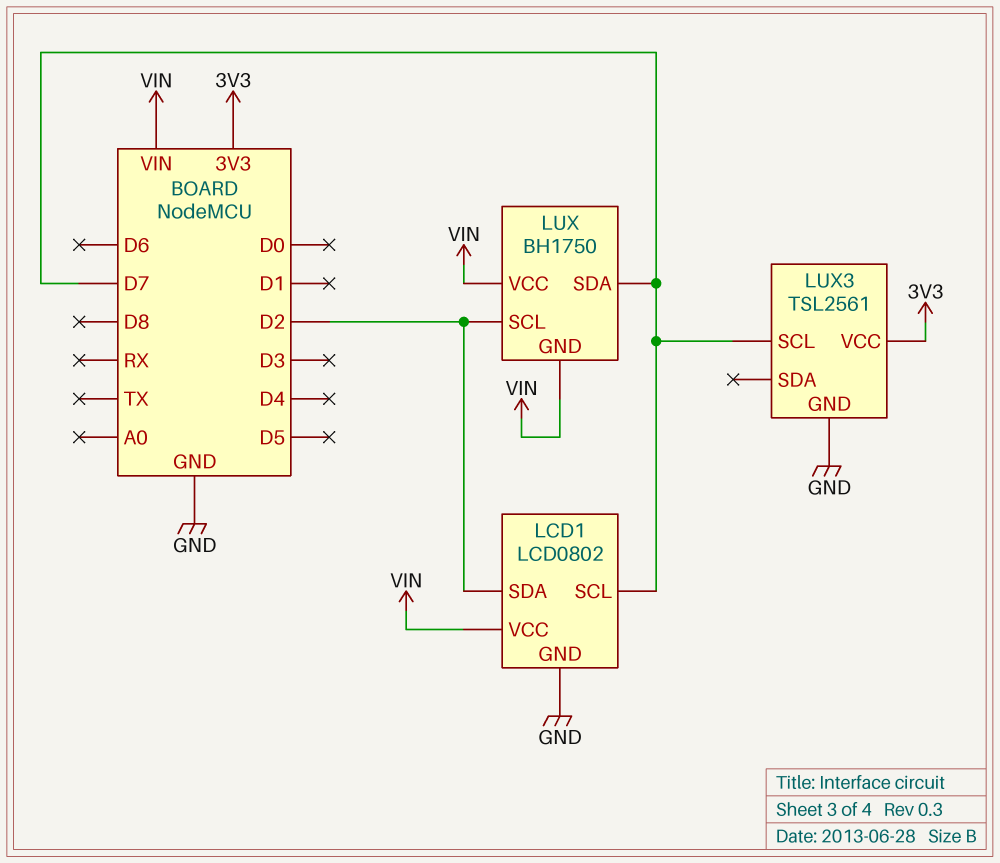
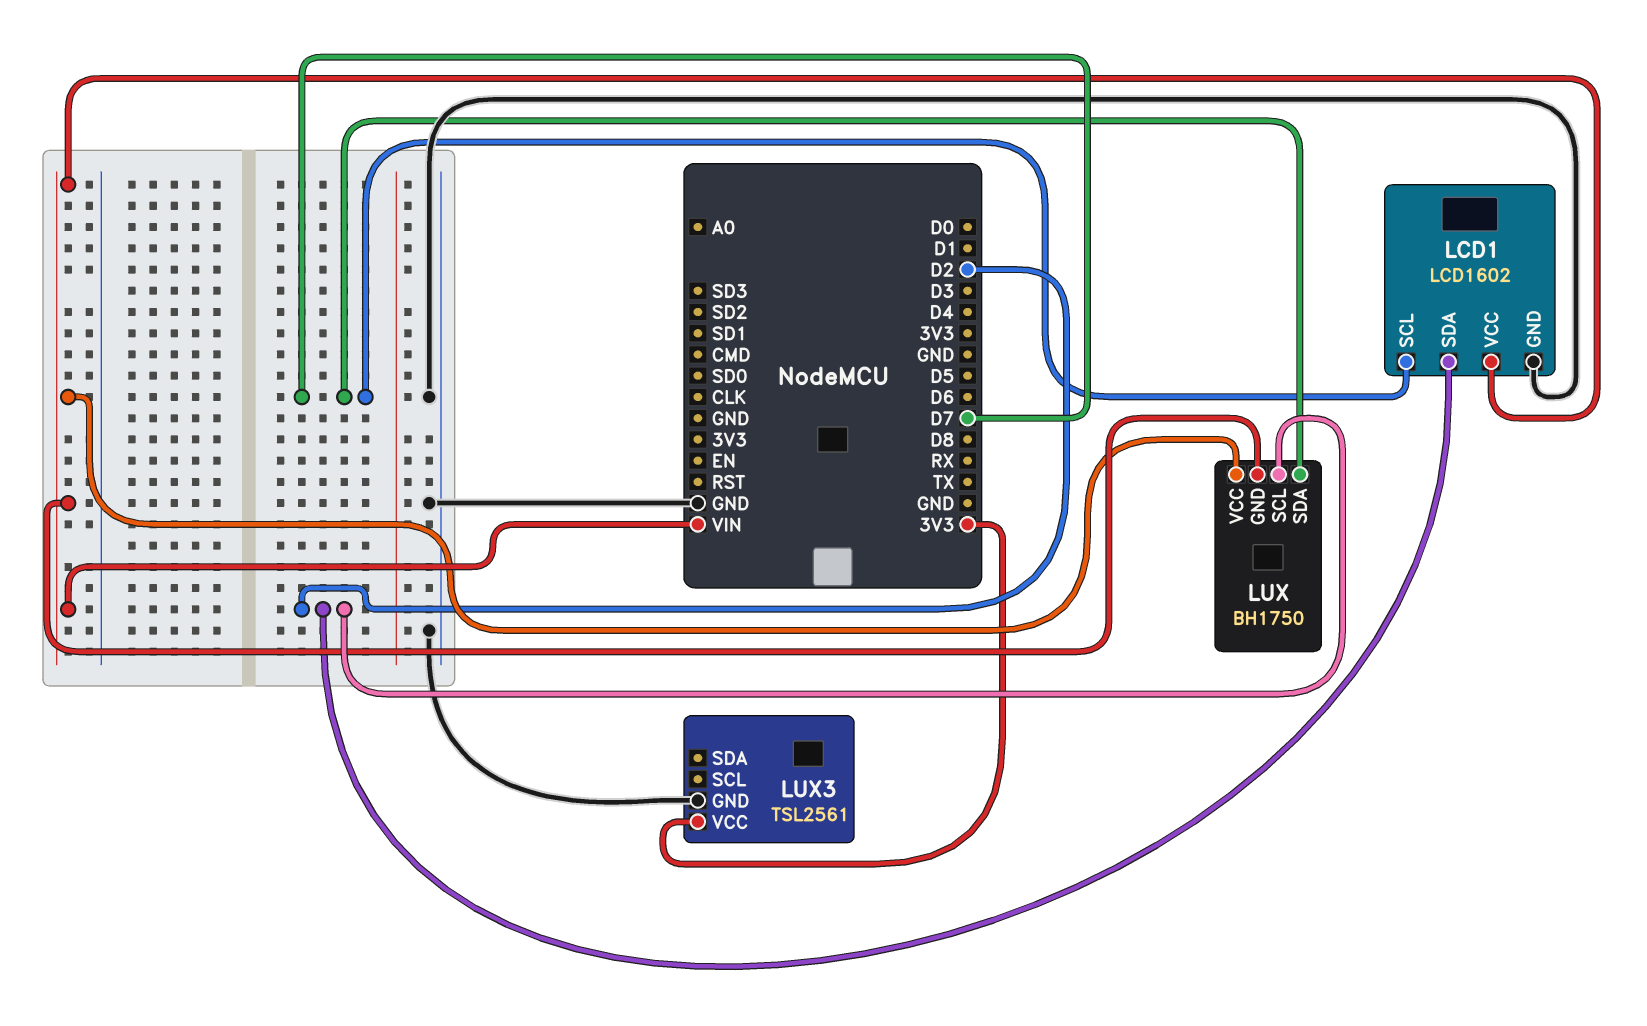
LCD1: LCD0802 -> LCD1602
LUX3 pin SCL: D7 -> none

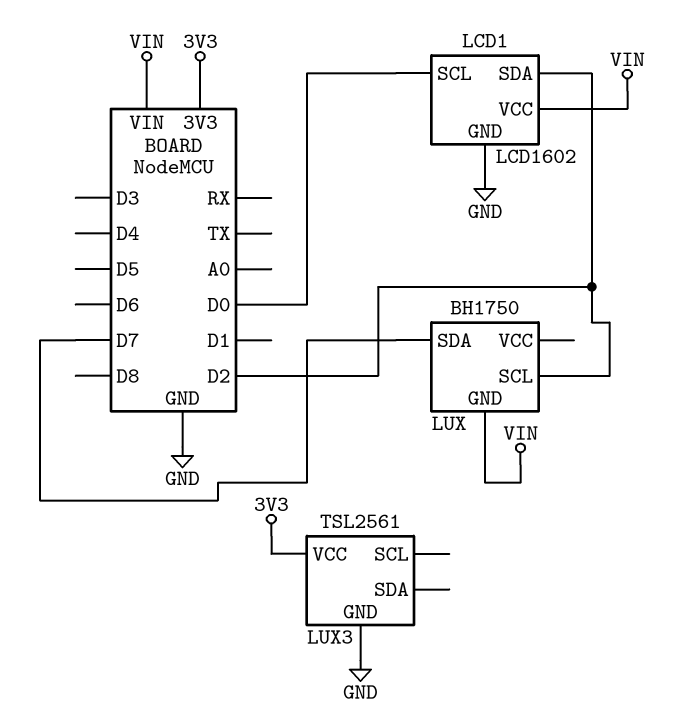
LCD1 pin SCL: D7 -> D0
LUX pin VCC: VIN -> none

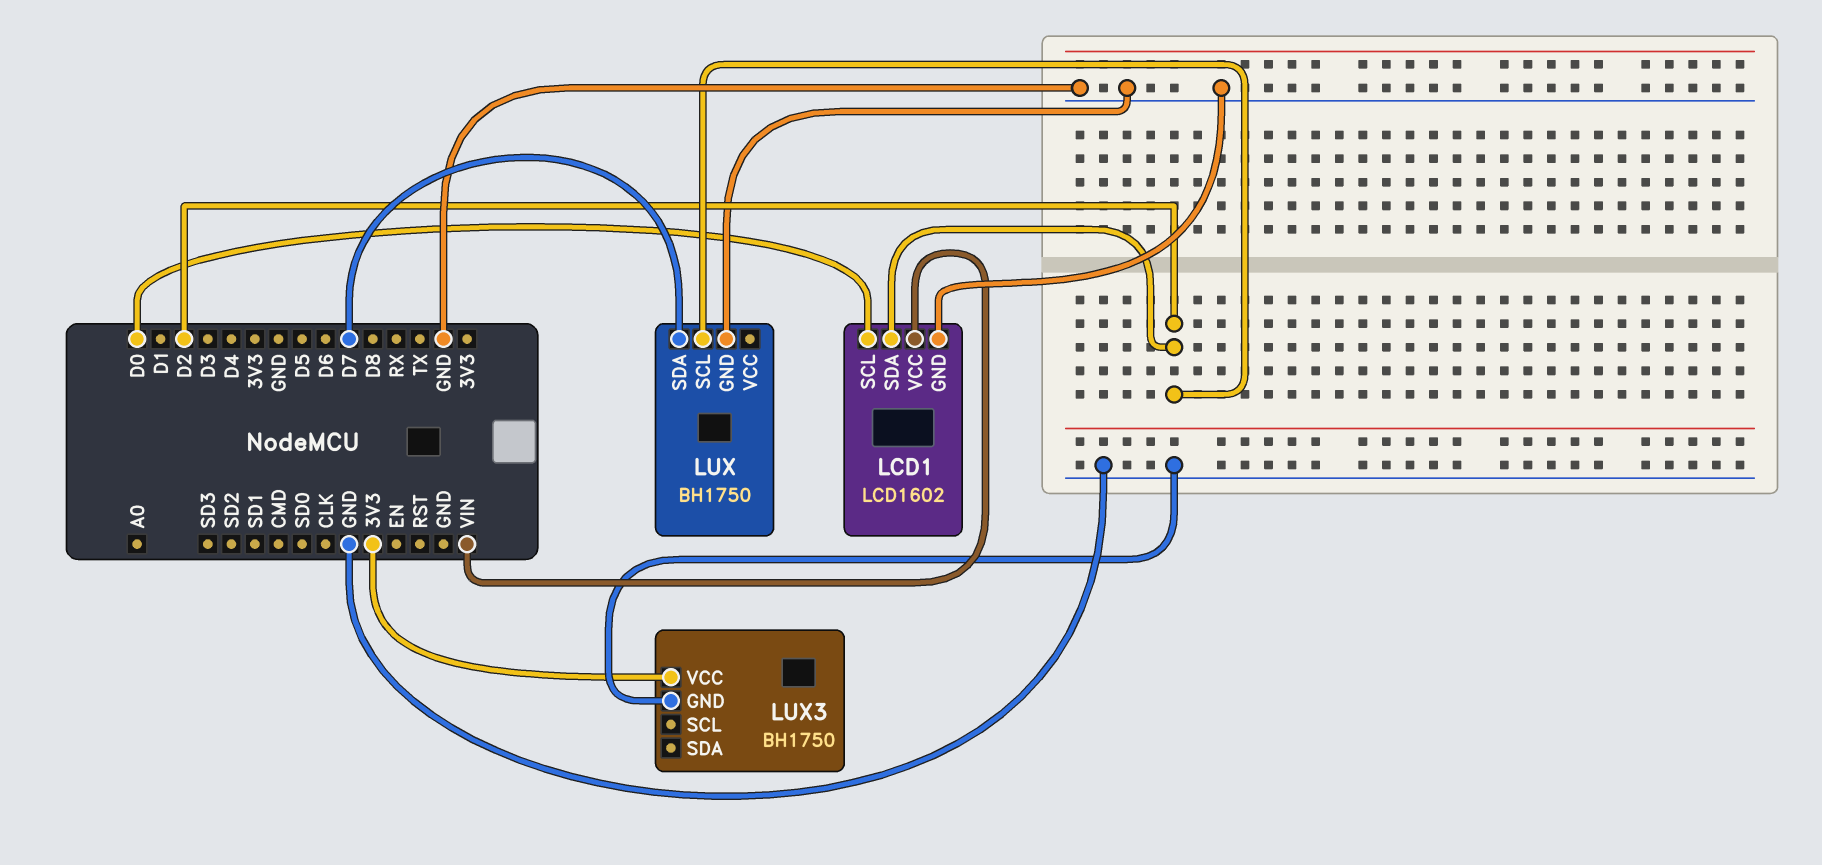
LUX pin GND: VIN -> GND
LUX3: TSL2561 -> BH1750

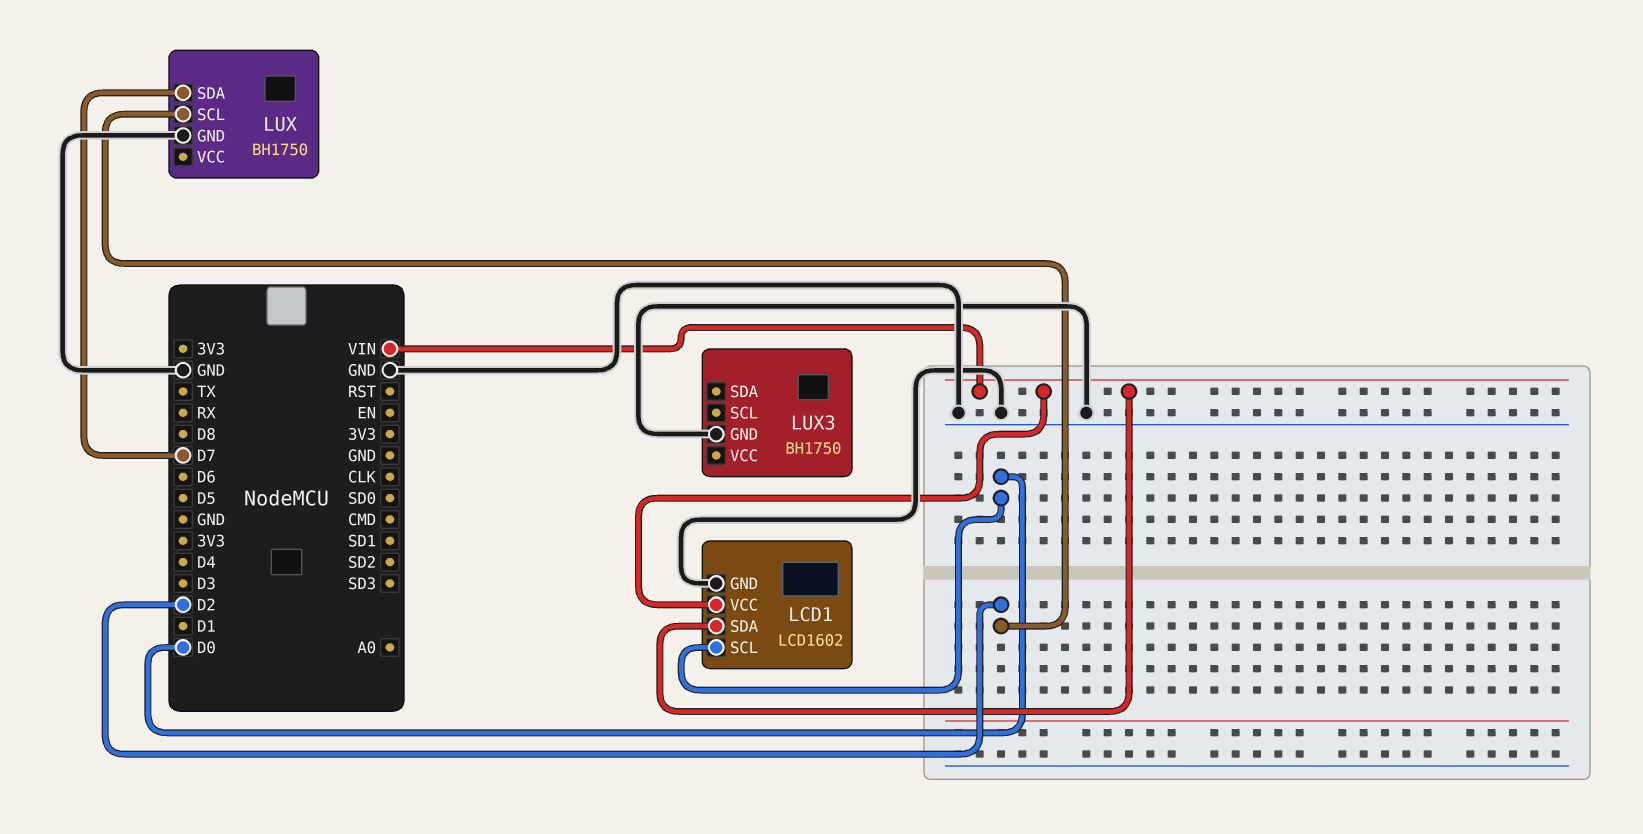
LCD1 pin SDA: D2 -> VIN
LUX3 pin VCC: 3V3 -> none

